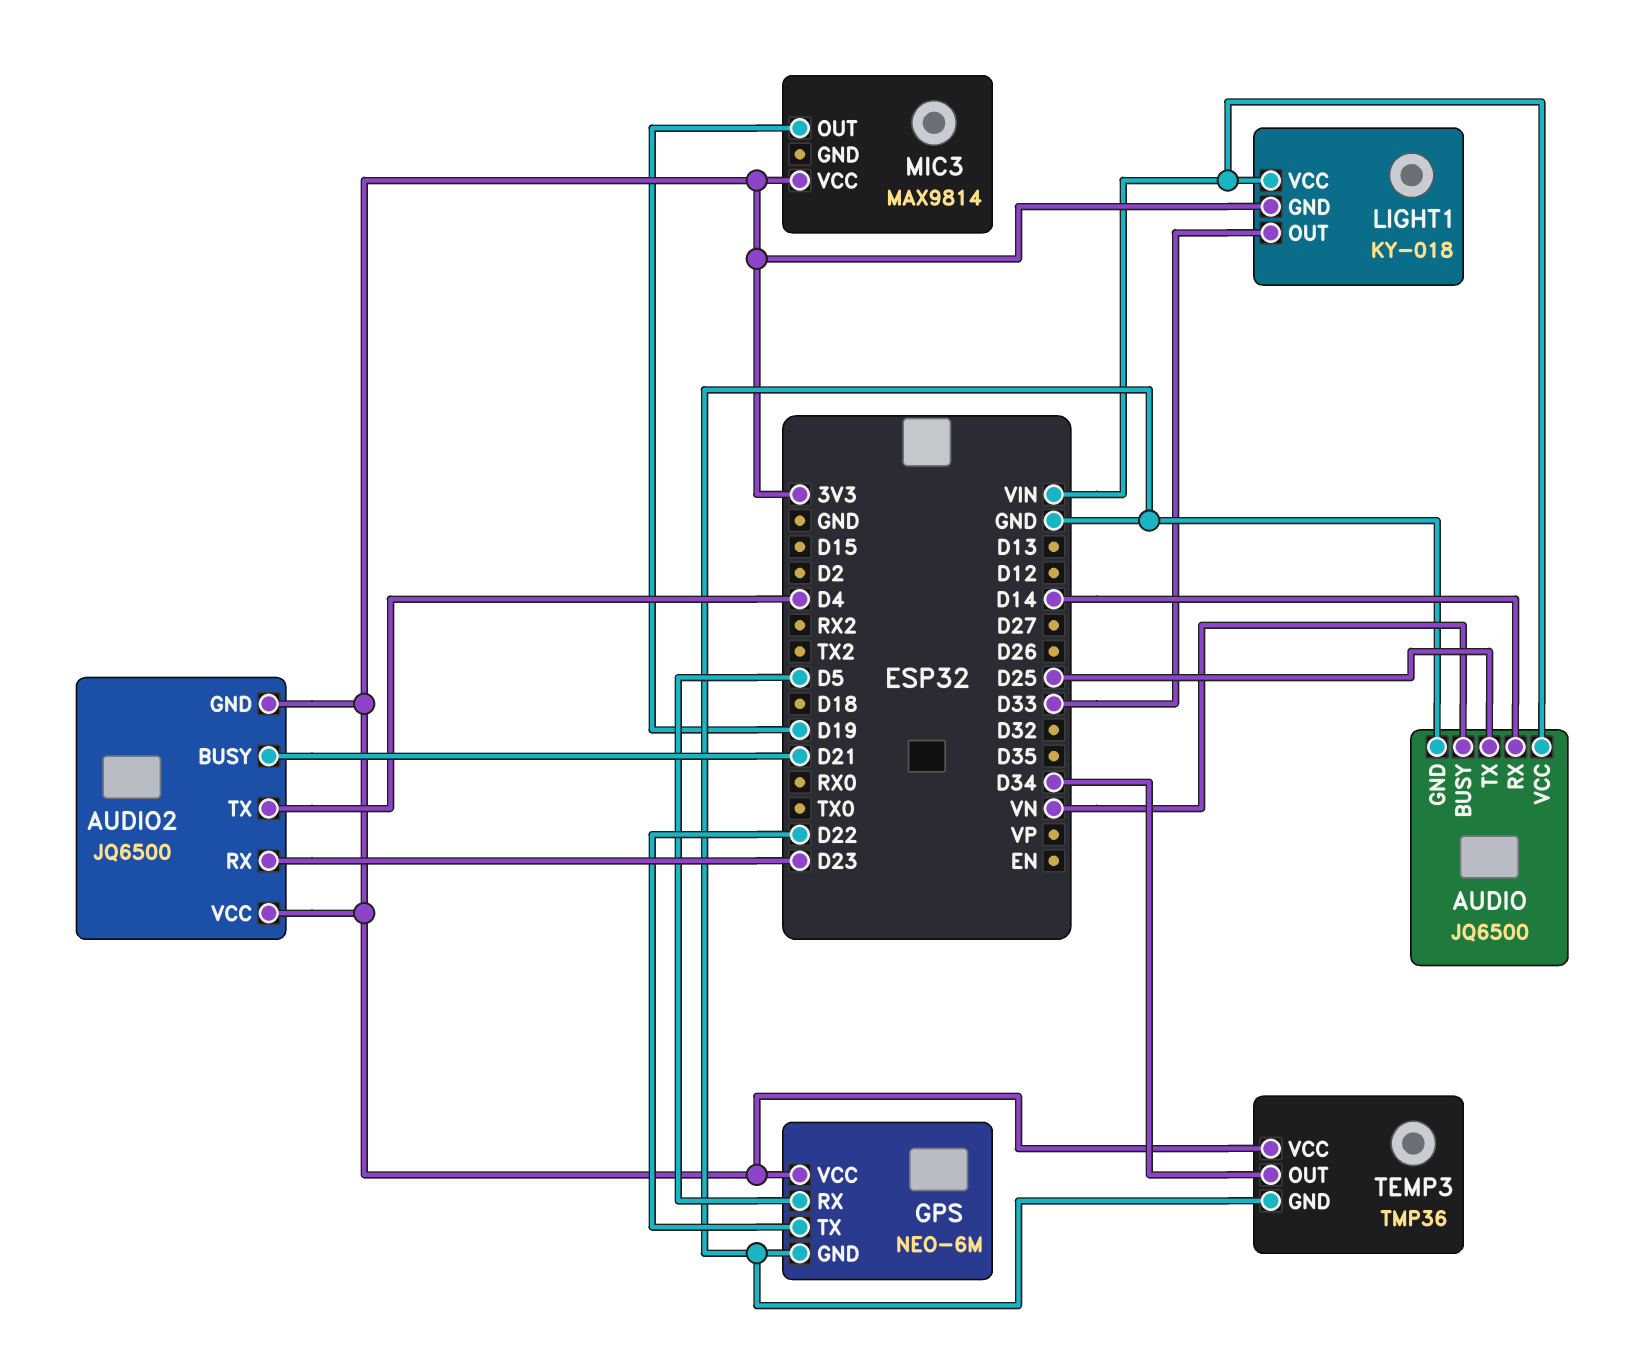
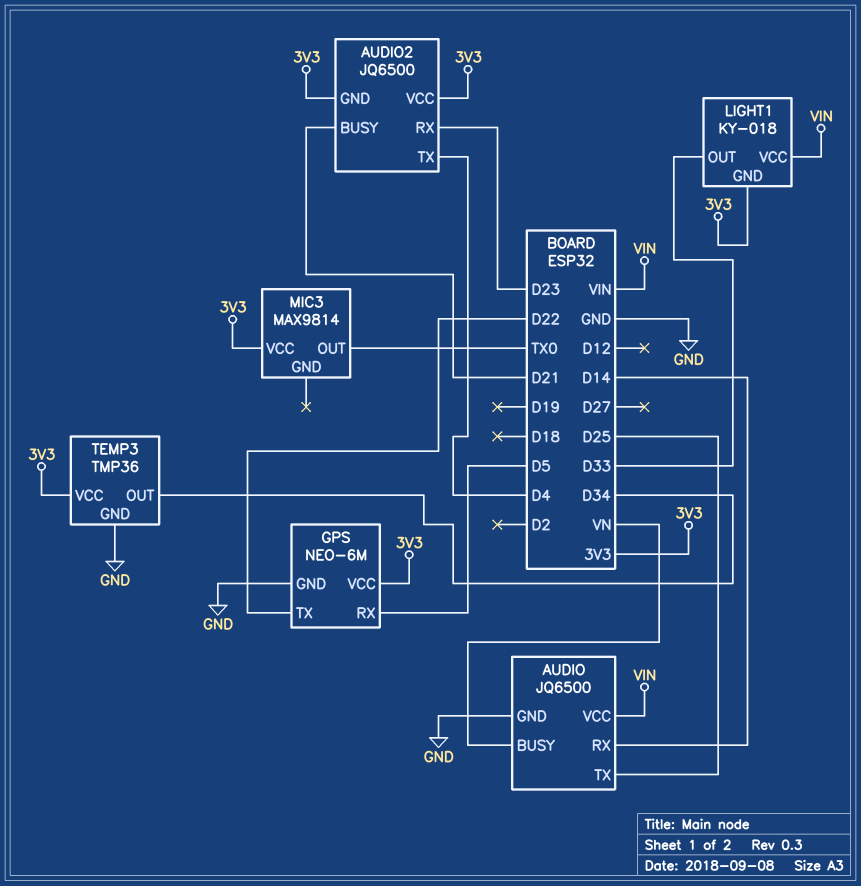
MIC3 pin OUT: D19 -> TX0

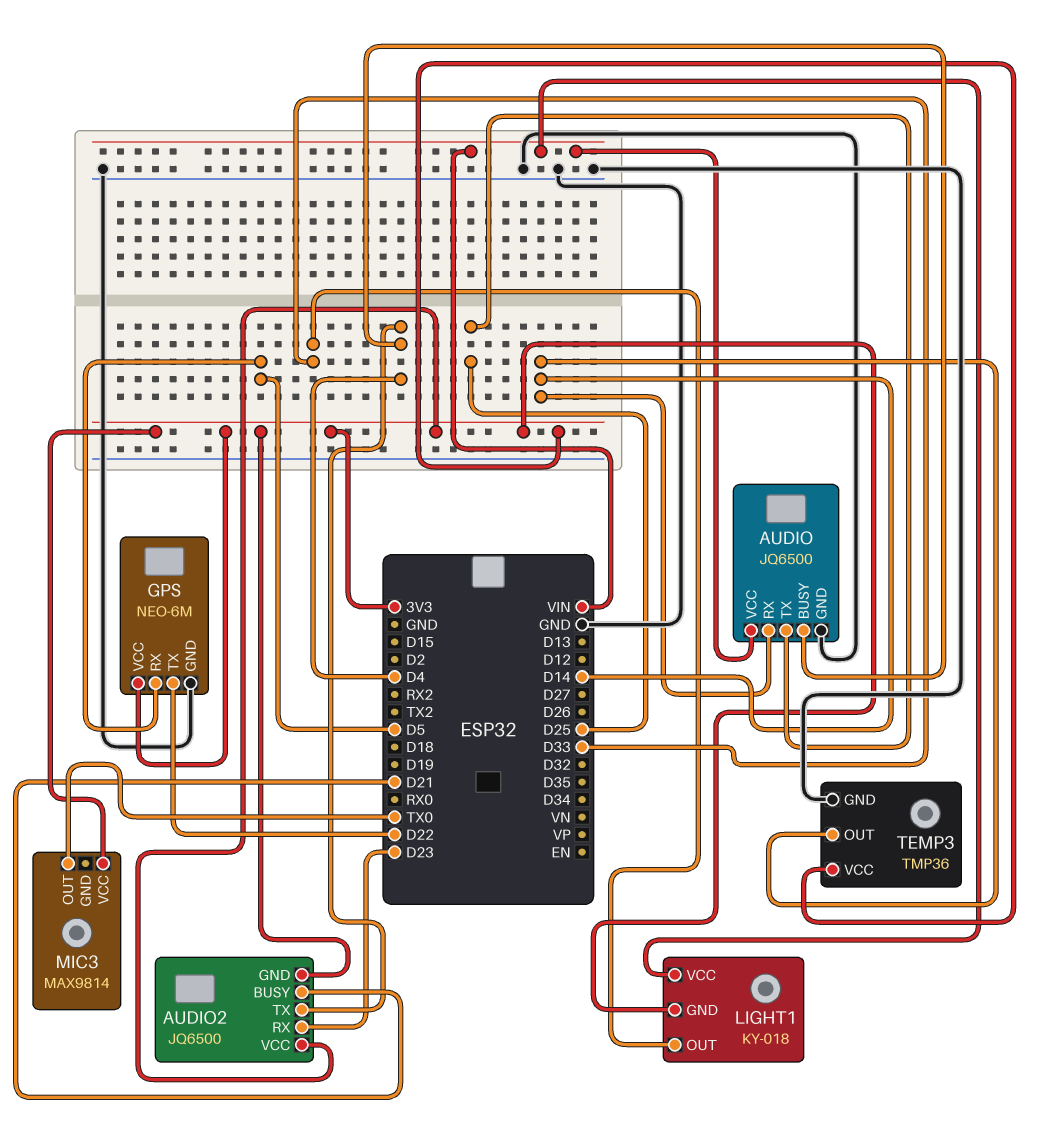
AUDIO pin BUSY: VN -> D4
TEMP3 pin OUT: D34 -> D14

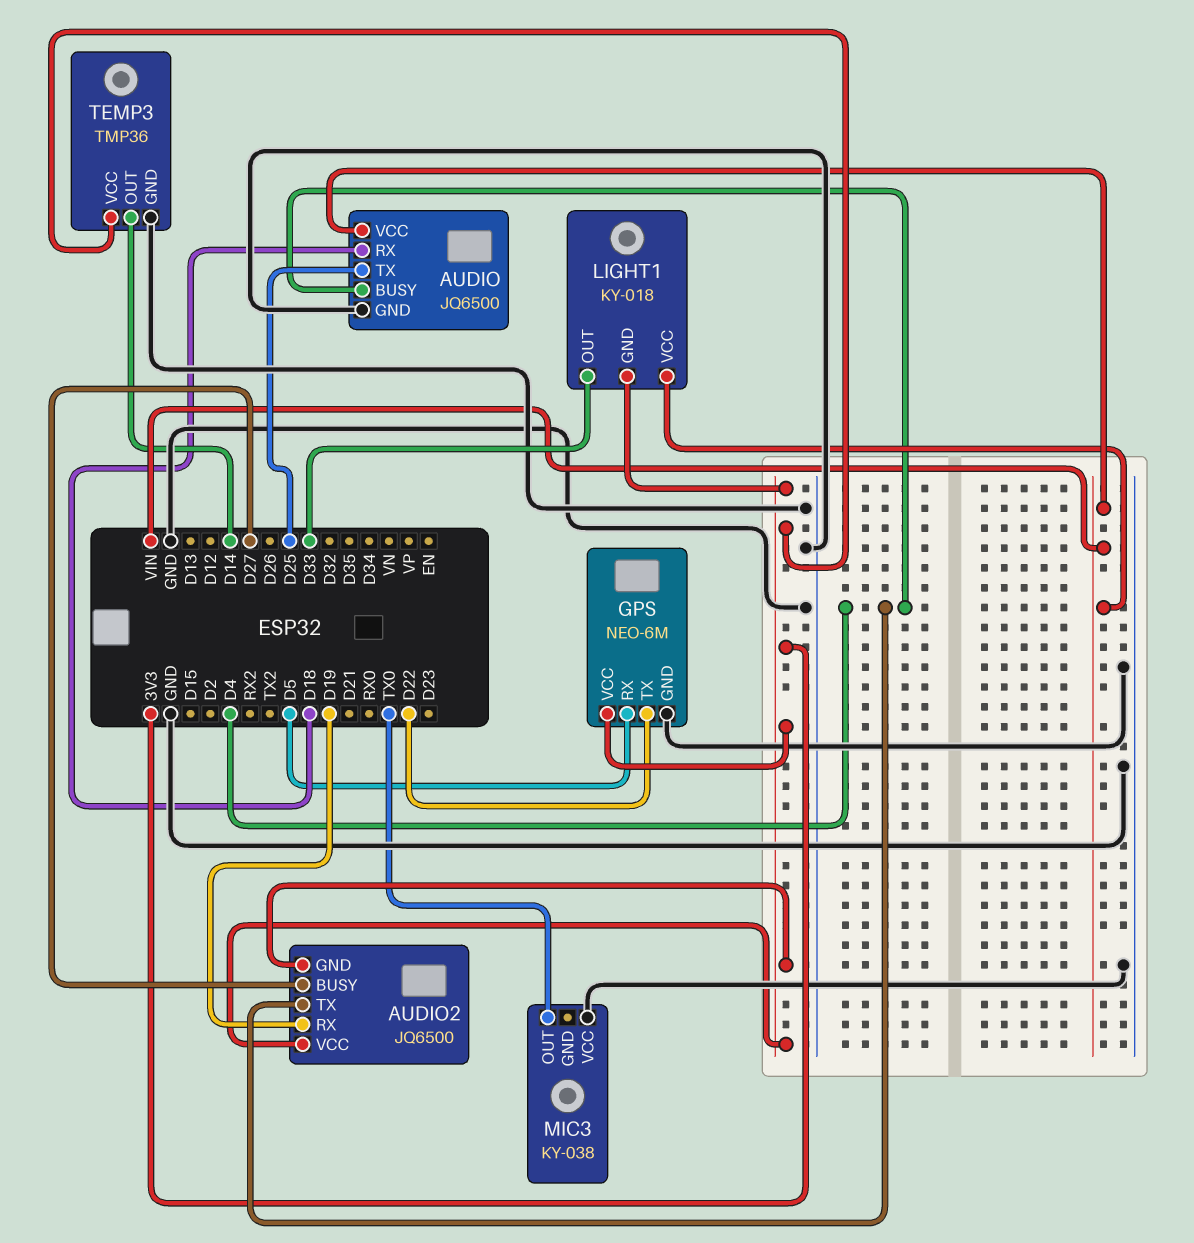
AUDIO pin RX: D14 -> D18
AUDIO2 pin BUSY: D21 -> D27
AUDIO2 pin RX: D23 -> D19
MIC3: MAX9814 -> KY-038
MIC3 pin VCC: 3V3 -> GND

